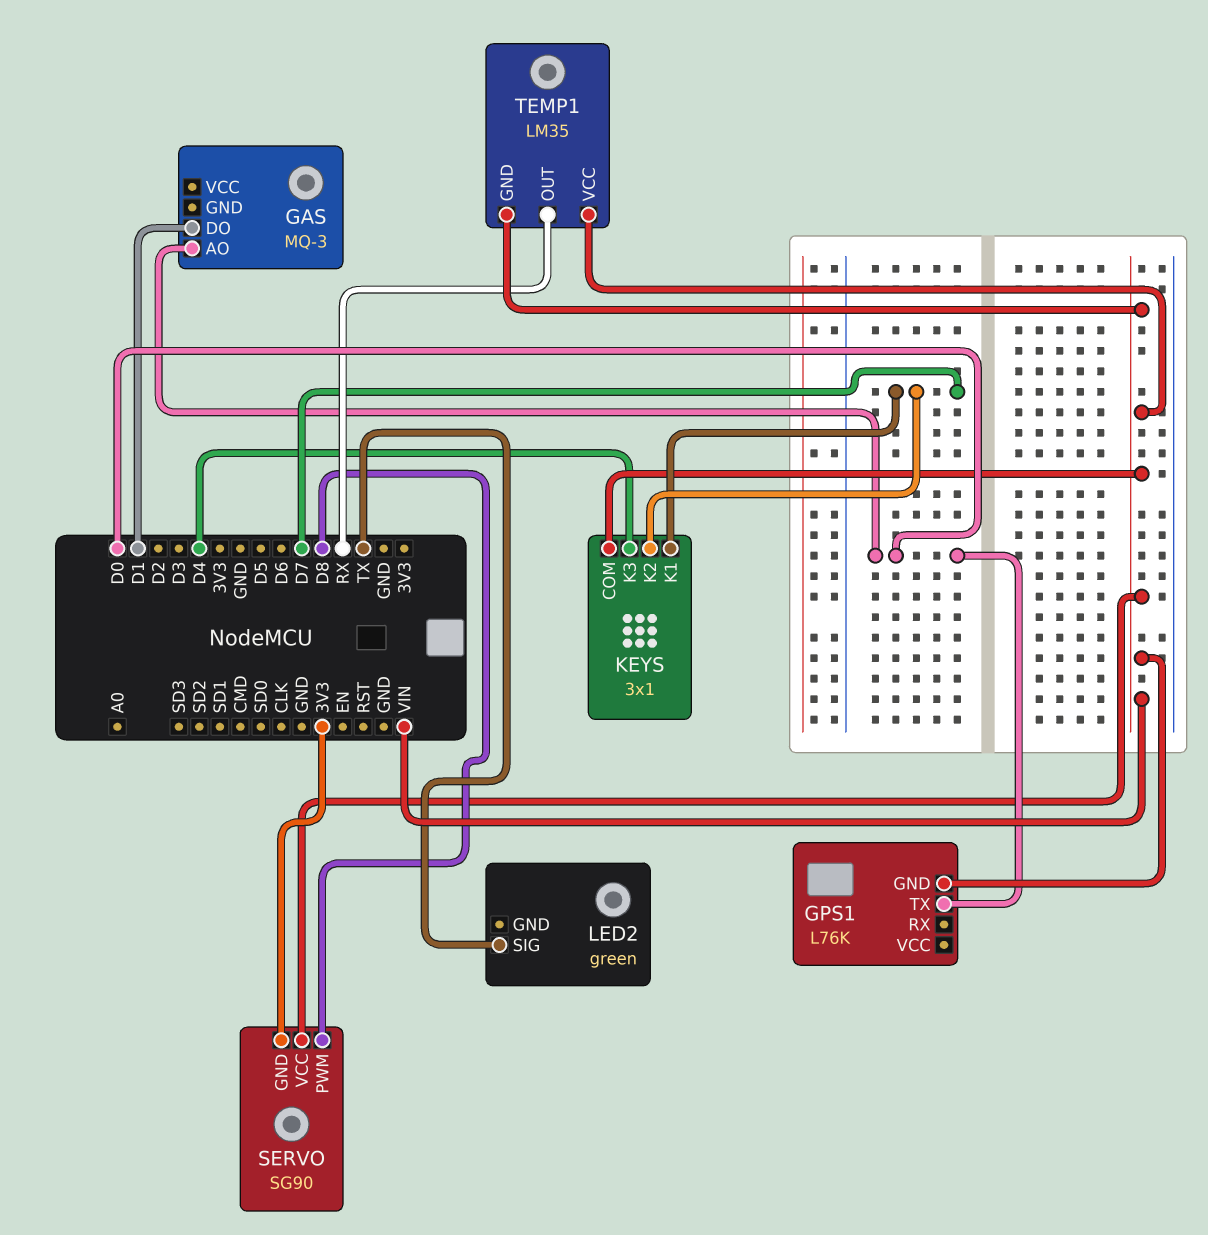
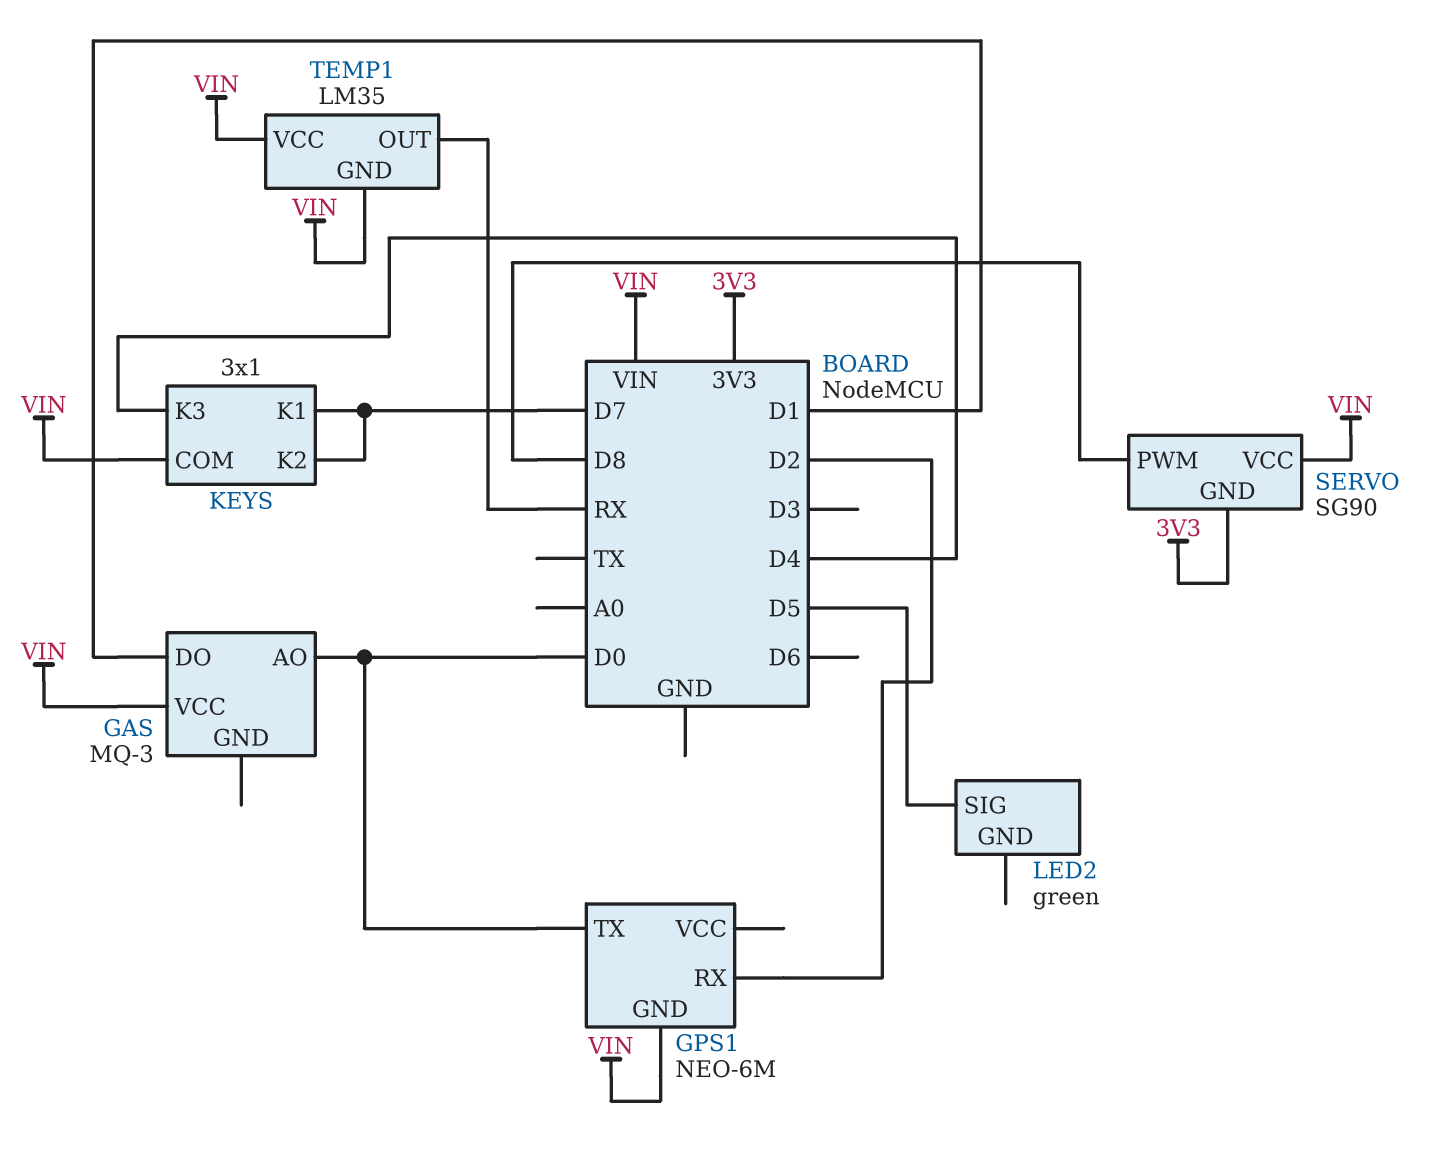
GAS pin VCC: none -> VIN
GPS1: L76K -> NEO-6M
GPS1 pin RX: none -> D2
LED2 pin SIG: TX -> D5

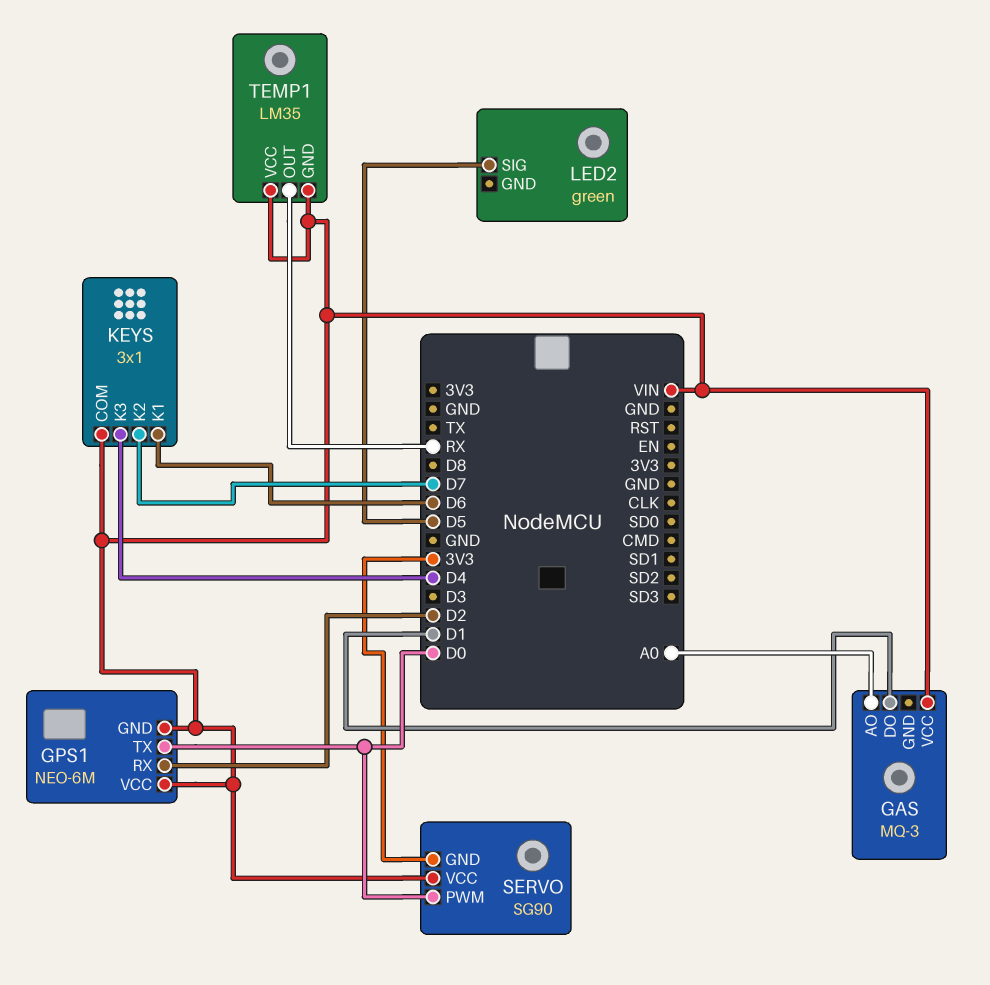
GAS pin AO: D0 -> A0
GPS1 pin VCC: none -> VIN
KEYS pin K1: D7 -> D6
SERVO pin PWM: D8 -> D0

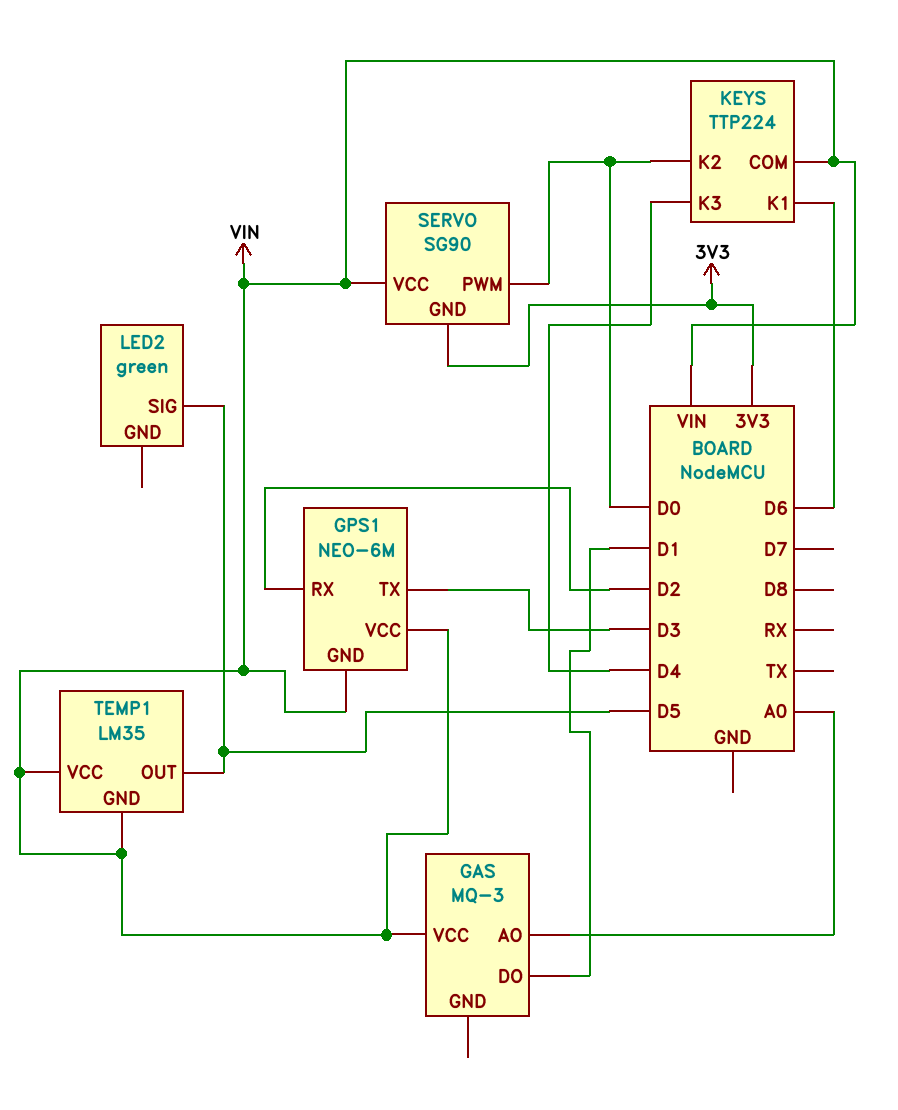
GPS1 pin TX: D0 -> D3
KEYS: 3x1 -> TTP224
KEYS pin K2: D7 -> D0
TEMP1 pin OUT: RX -> D5

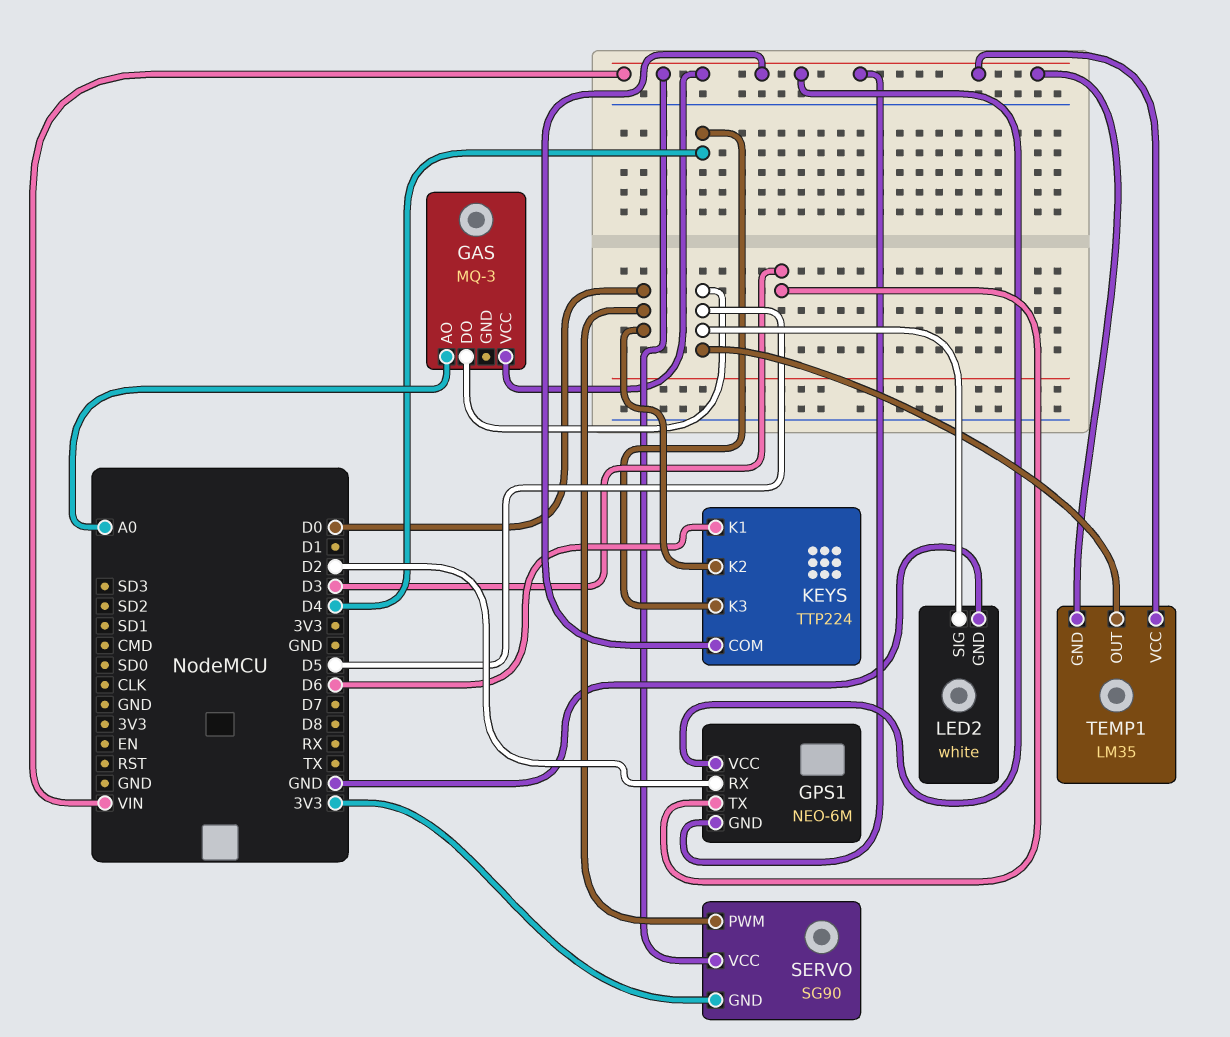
GAS pin DO: D1 -> D5
LED2: green -> white
LED2 pin GND: none -> GND

